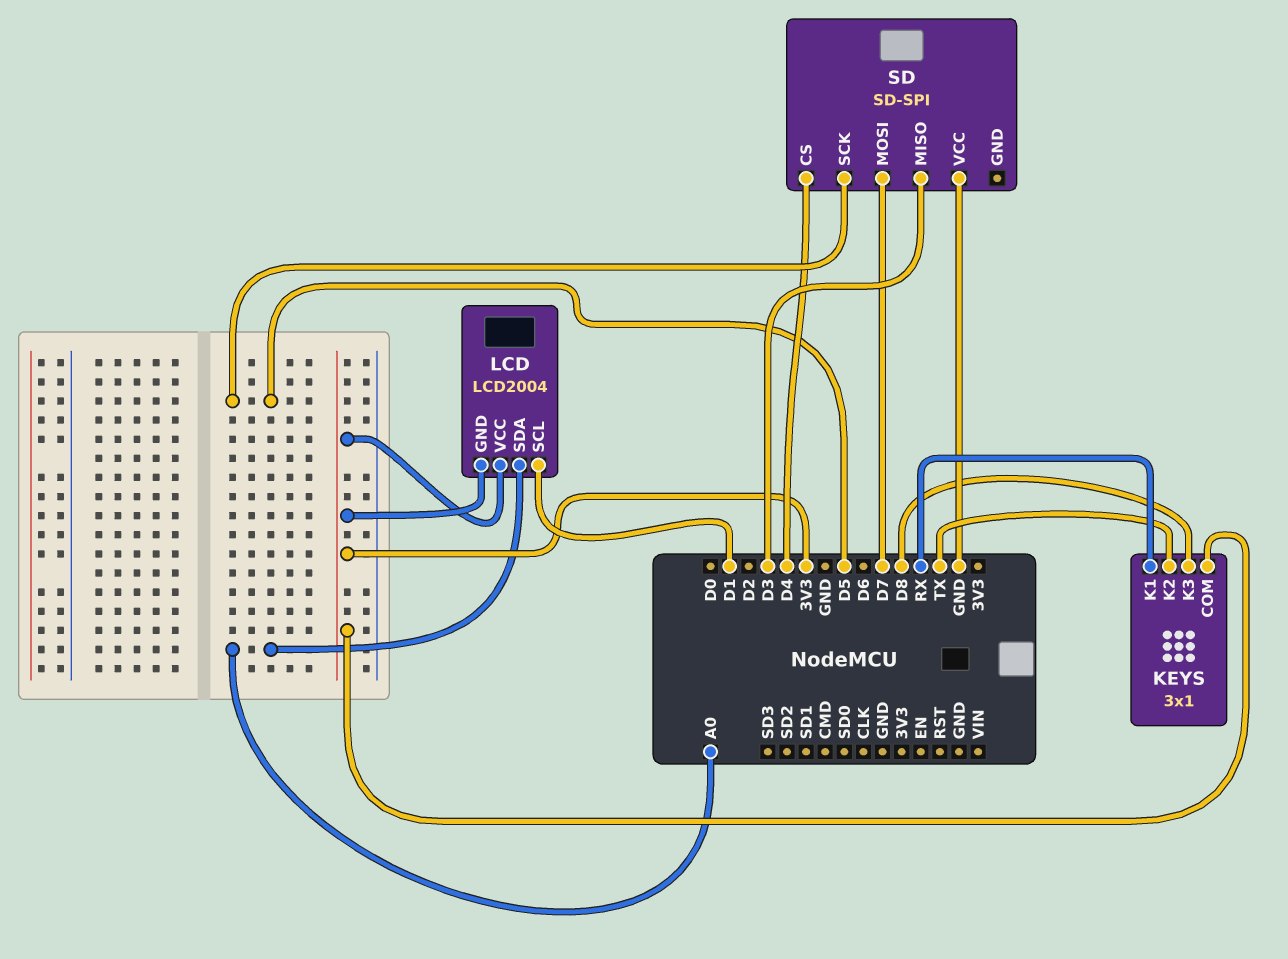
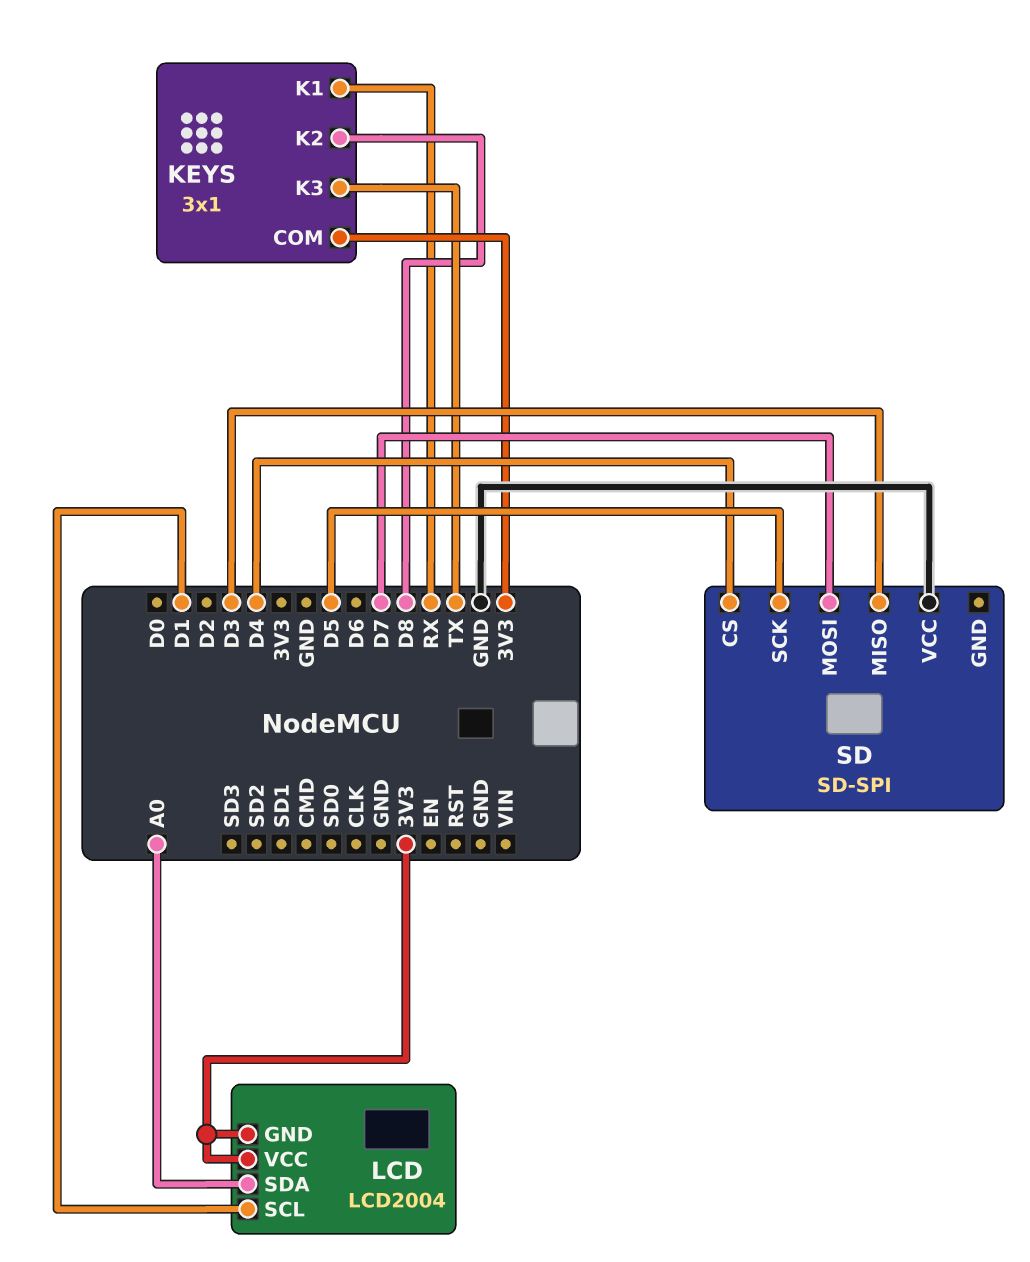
KEYS pin K2: TX -> D8
KEYS pin K3: D8 -> TX

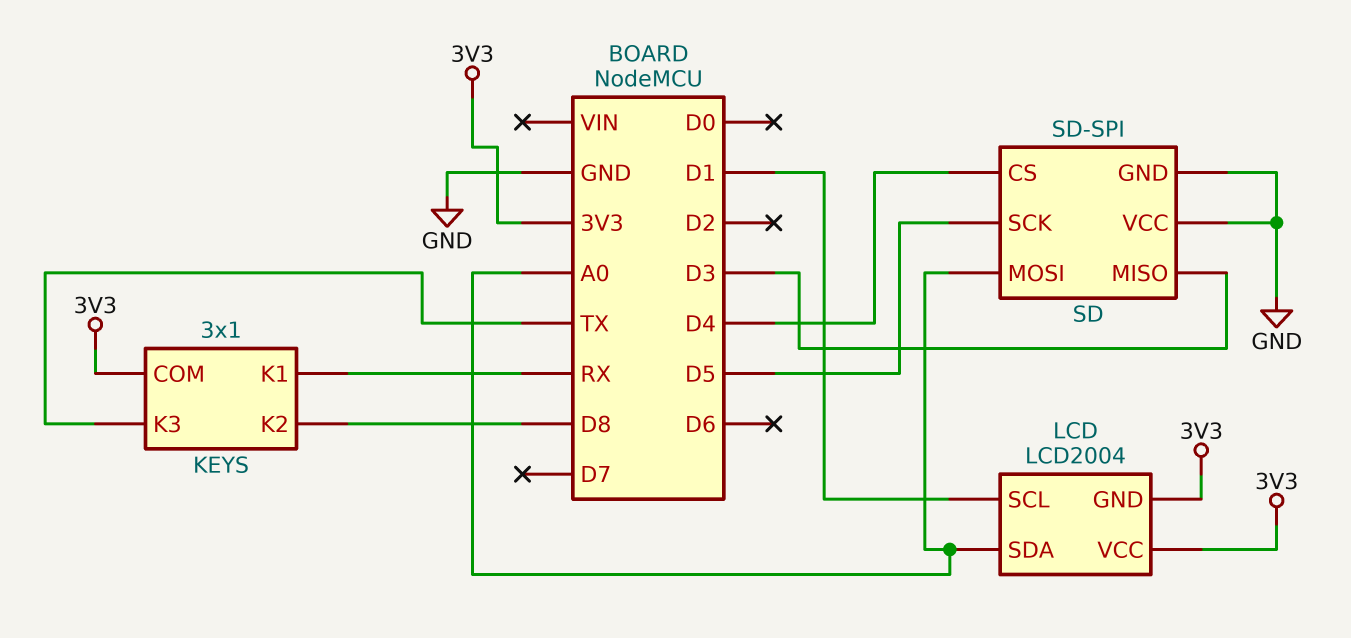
SD pin GND: none -> GND
SD pin MOSI: D7 -> A0

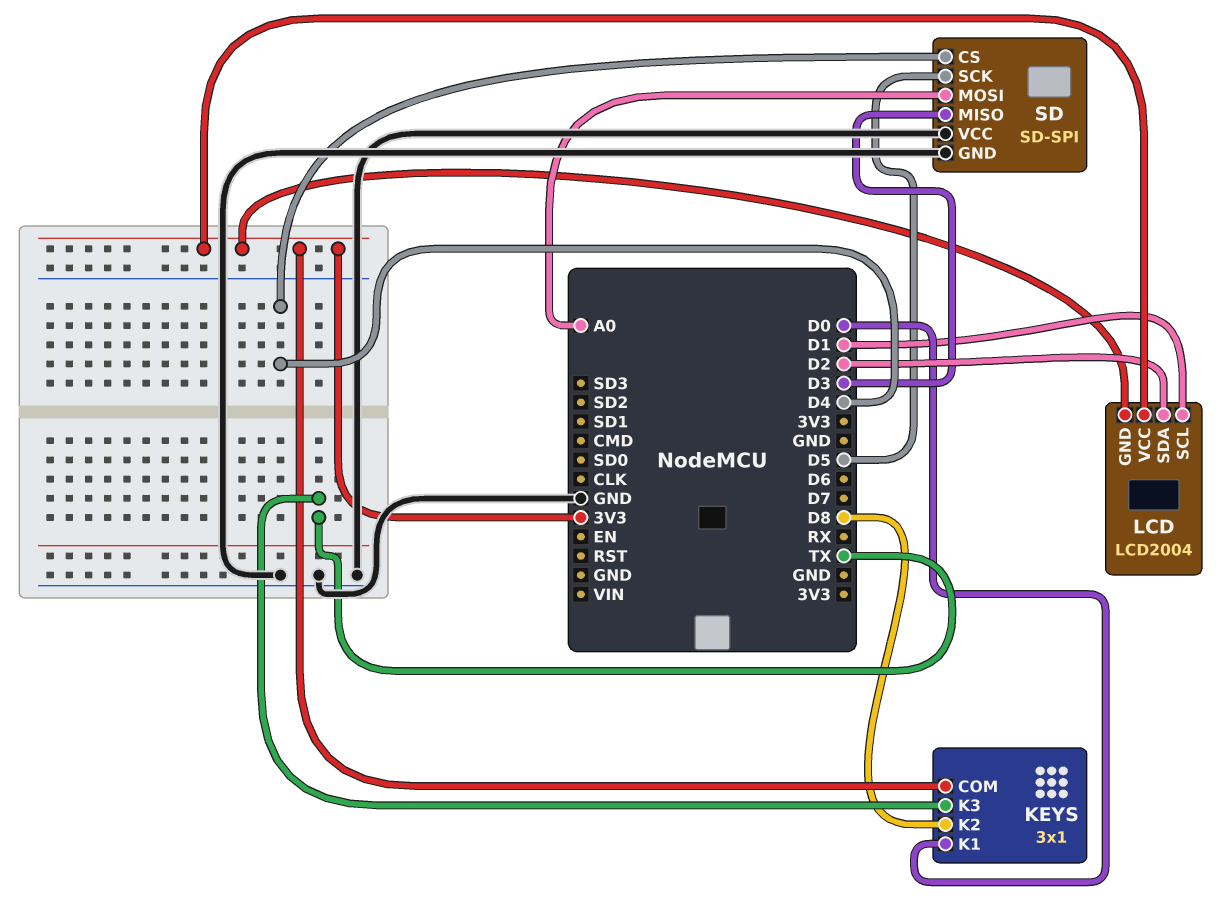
KEYS pin K1: RX -> D0
LCD pin SDA: A0 -> D2

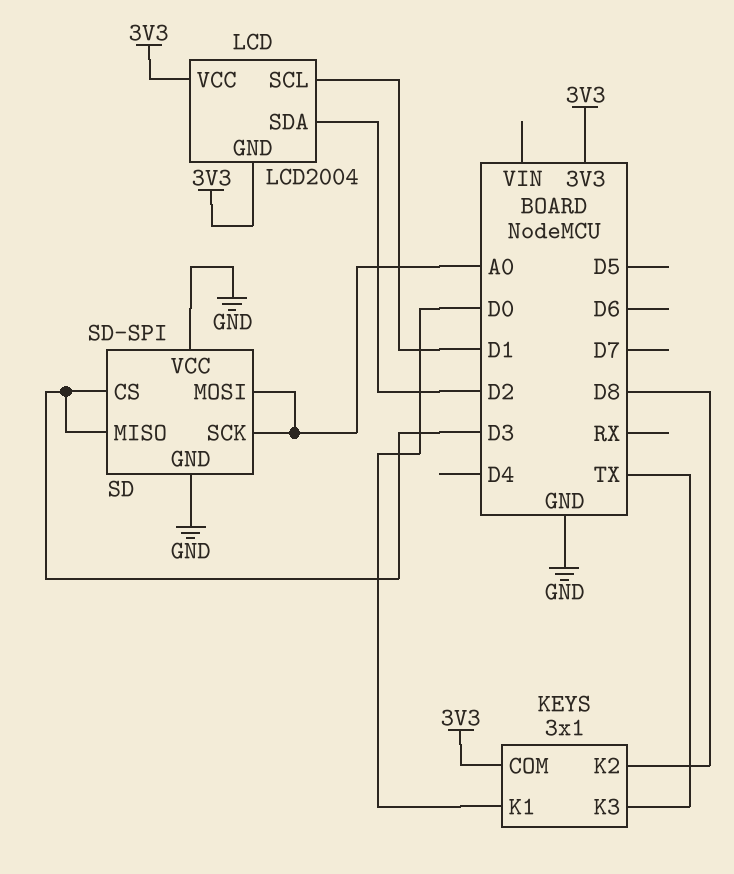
SD pin CS: D4 -> D3
SD pin SCK: D5 -> A0

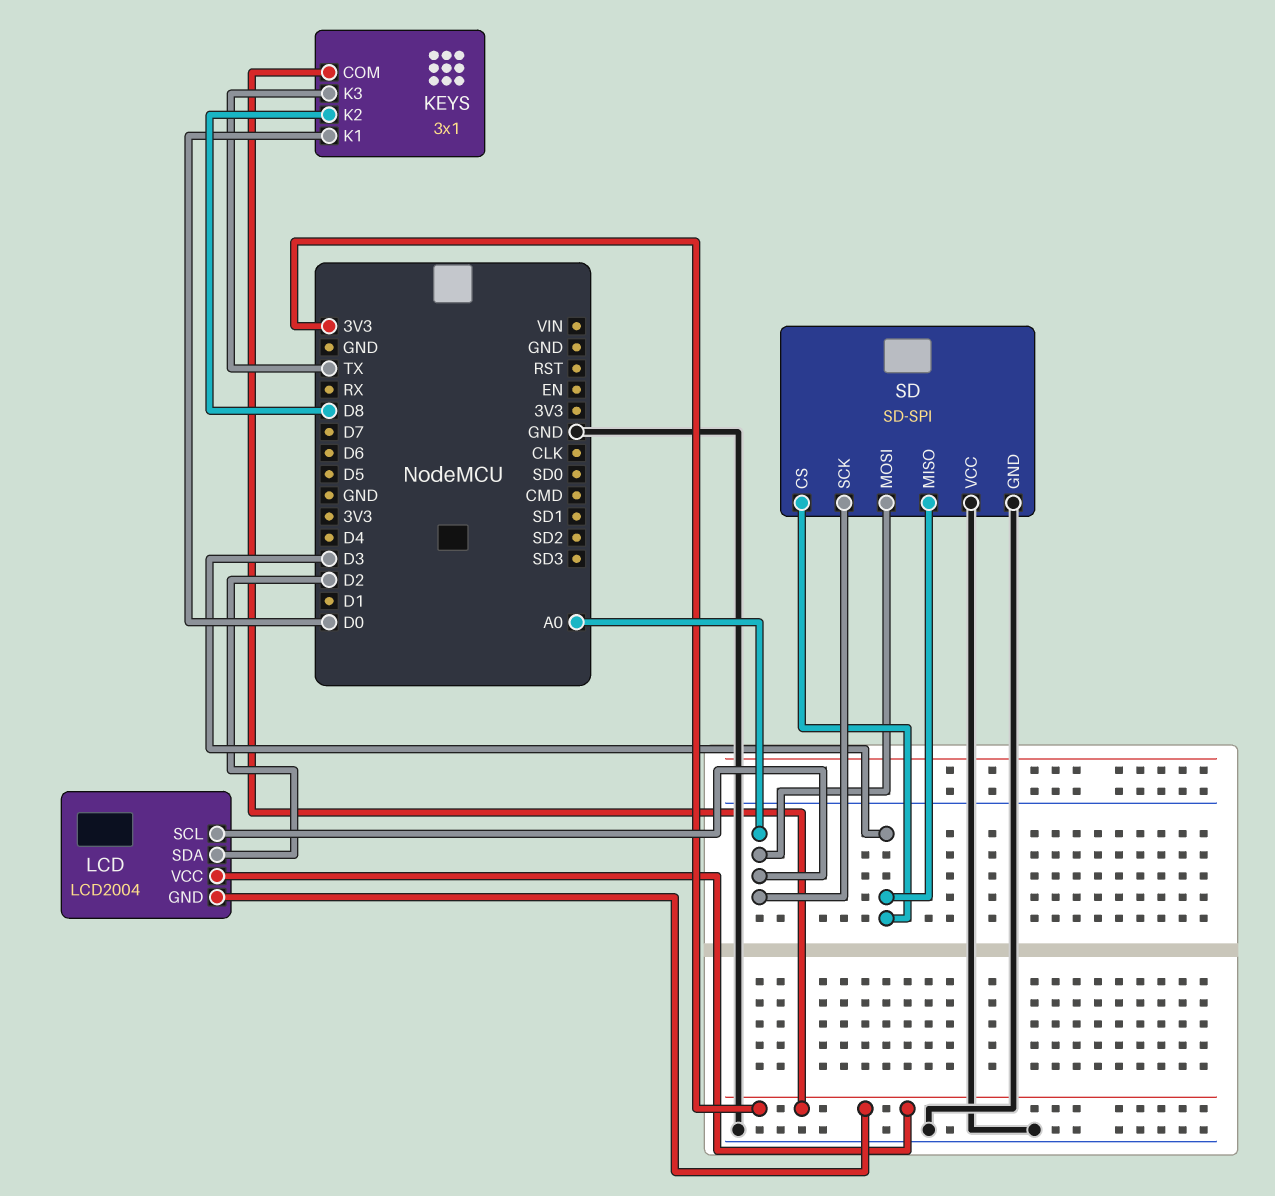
LCD pin SCL: D1 -> A0

